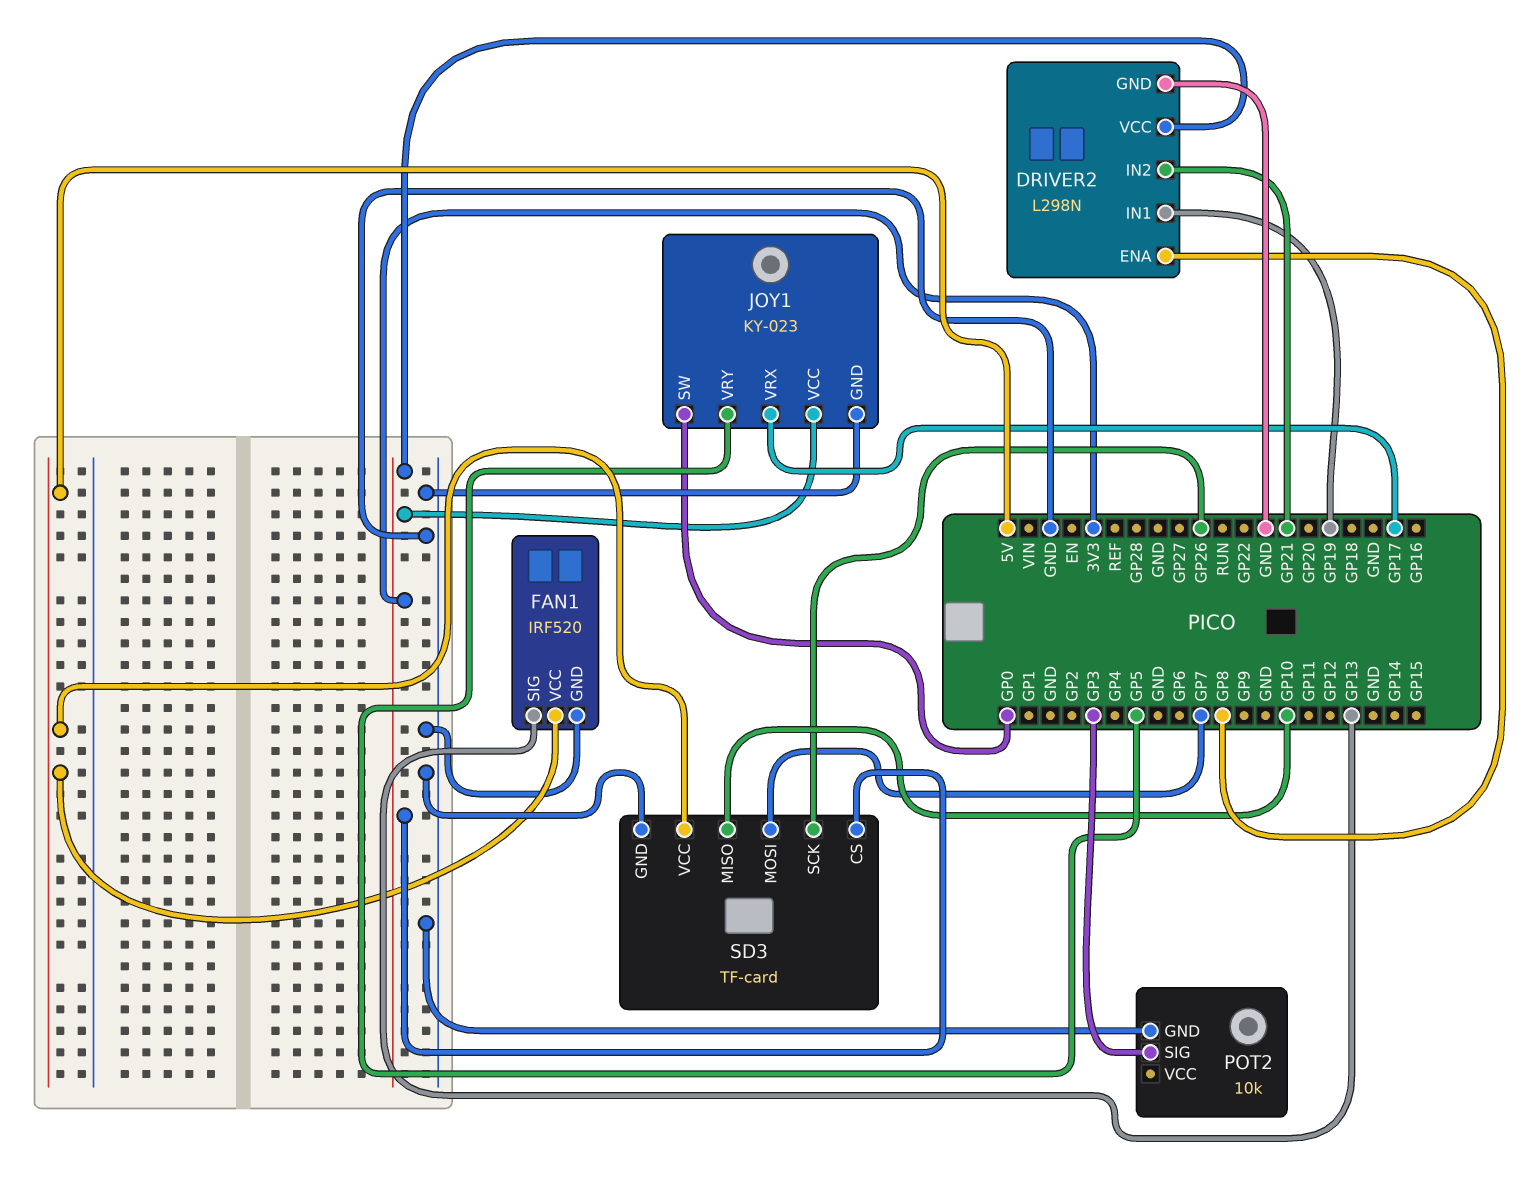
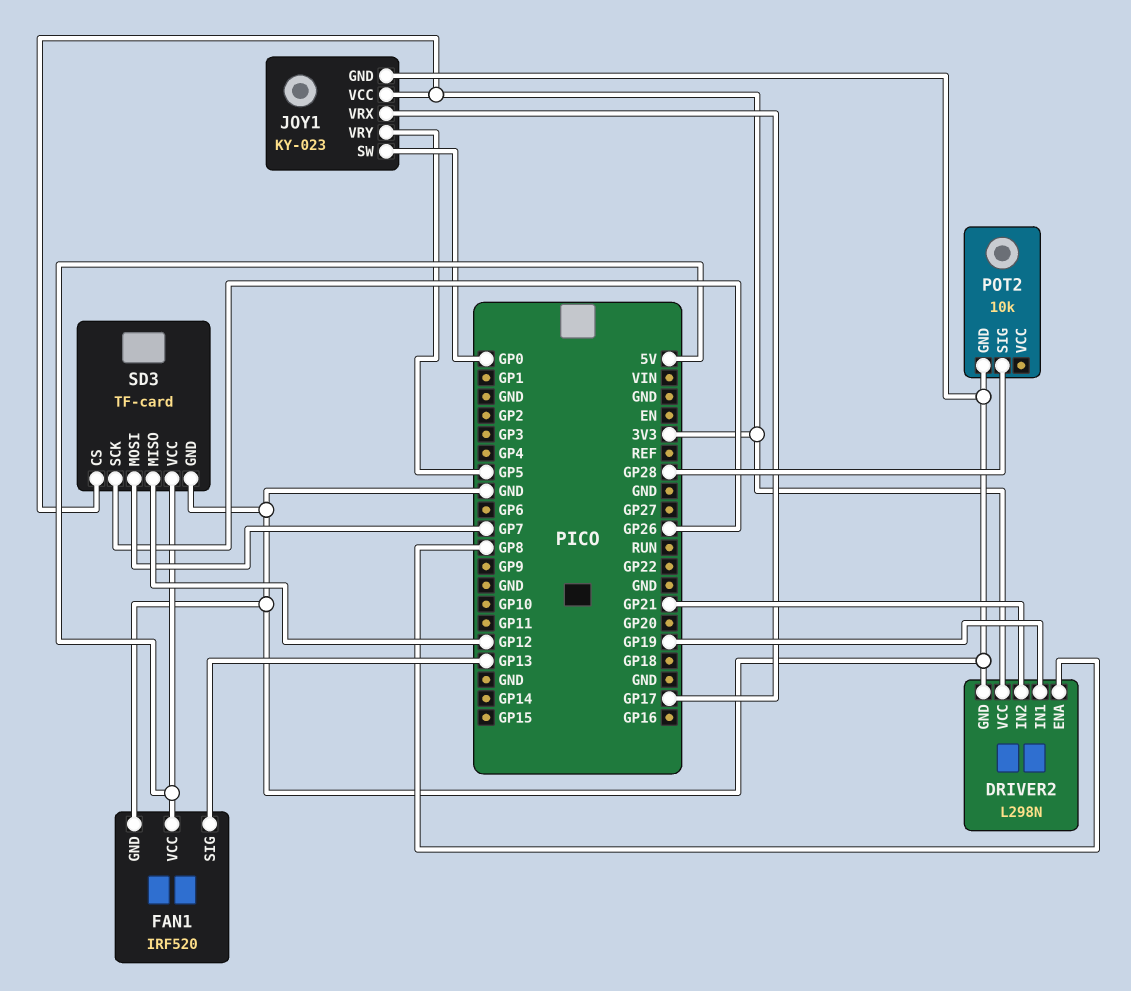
POT2 pin SIG: GP3 -> GP28
SD3 pin MISO: GP10 -> GP12

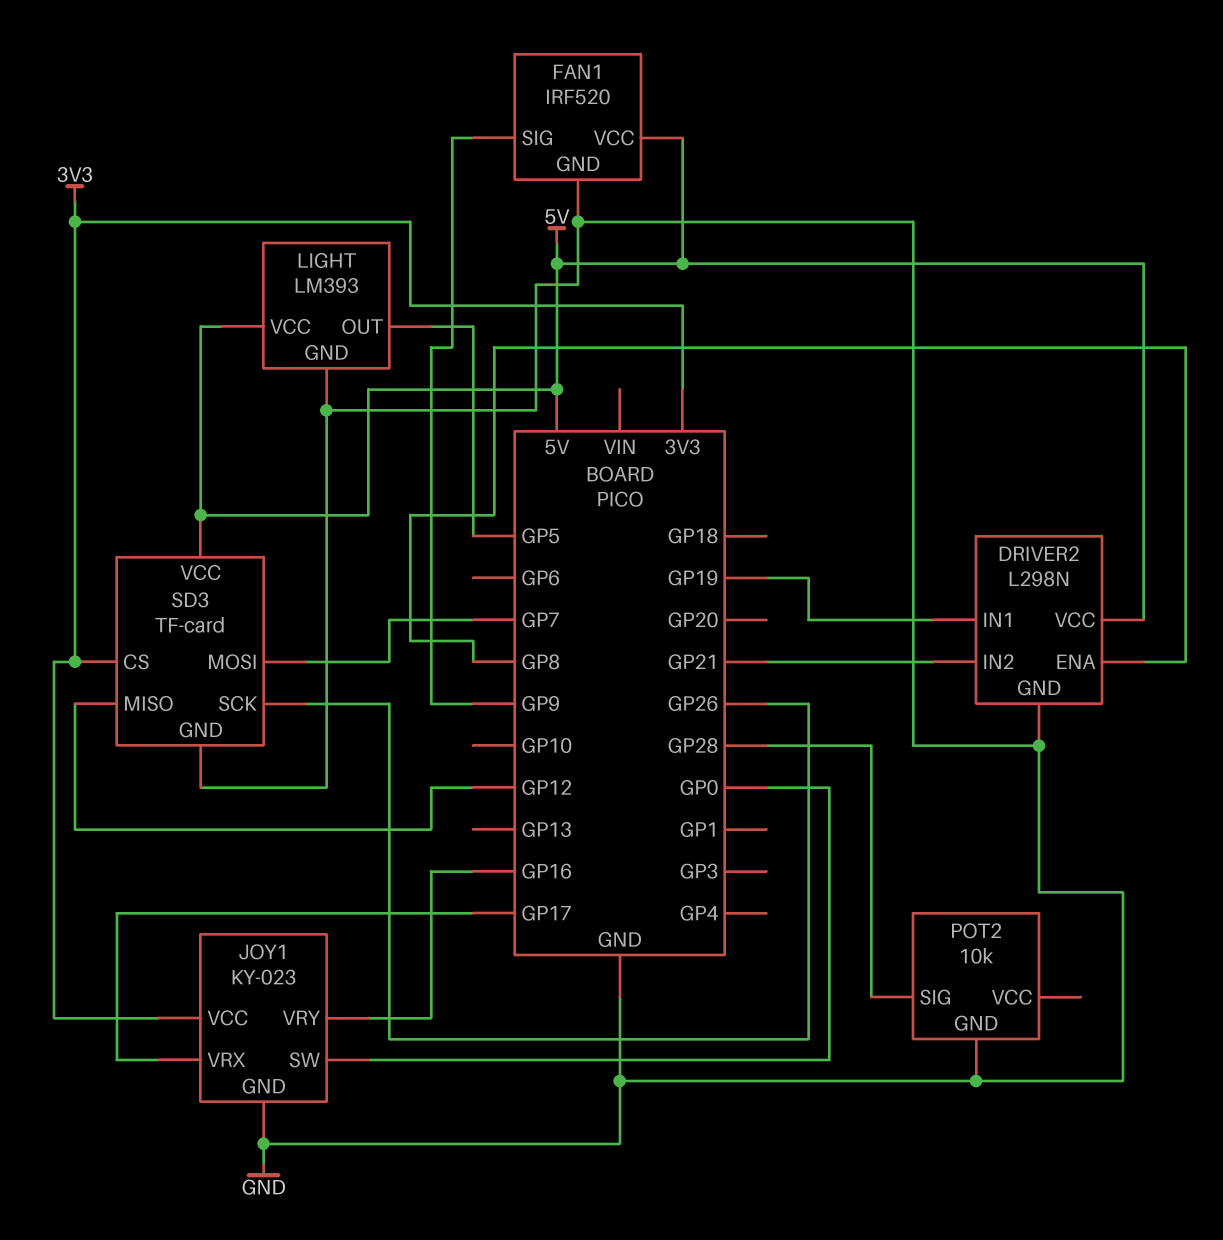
DRIVER2 pin VCC: 3V3 -> 5V
FAN1 pin SIG: GP13 -> GP9
JOY1 pin VRY: GP5 -> GP16
LIGHT: none -> LM393
LIGHT pin GND: none -> GND
LIGHT pin OUT: none -> GP5
LIGHT pin VCC: none -> 5V

